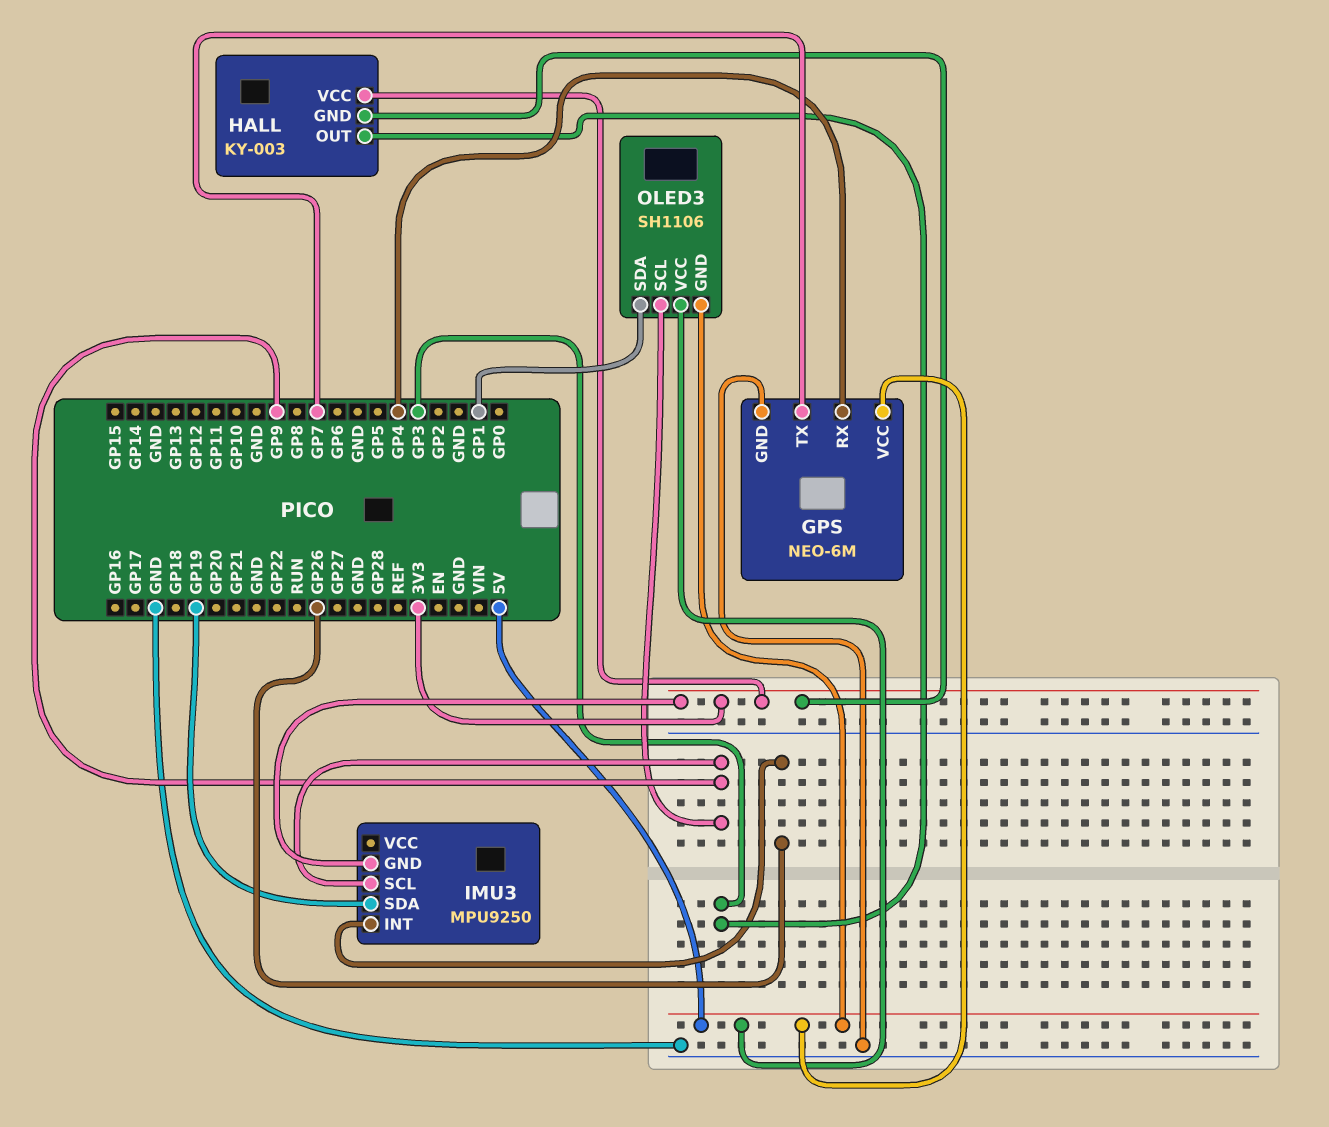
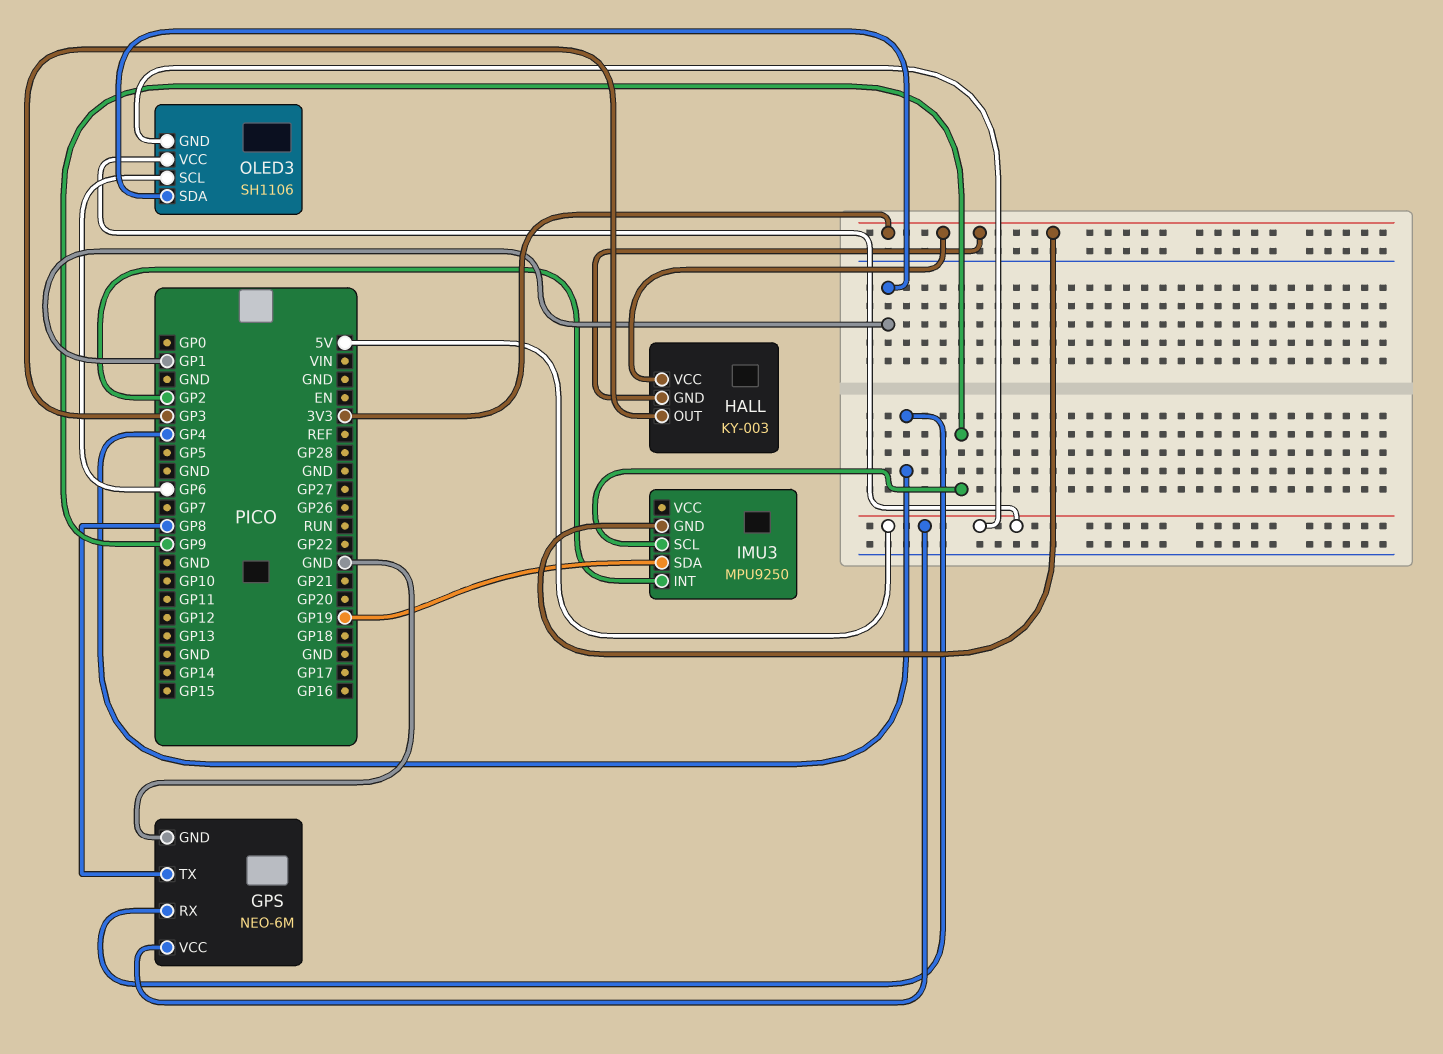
GPS pin TX: GP7 -> GP8
IMU3 pin INT: GP26 -> GP2
OLED3 pin SCL: GP9 -> GP6

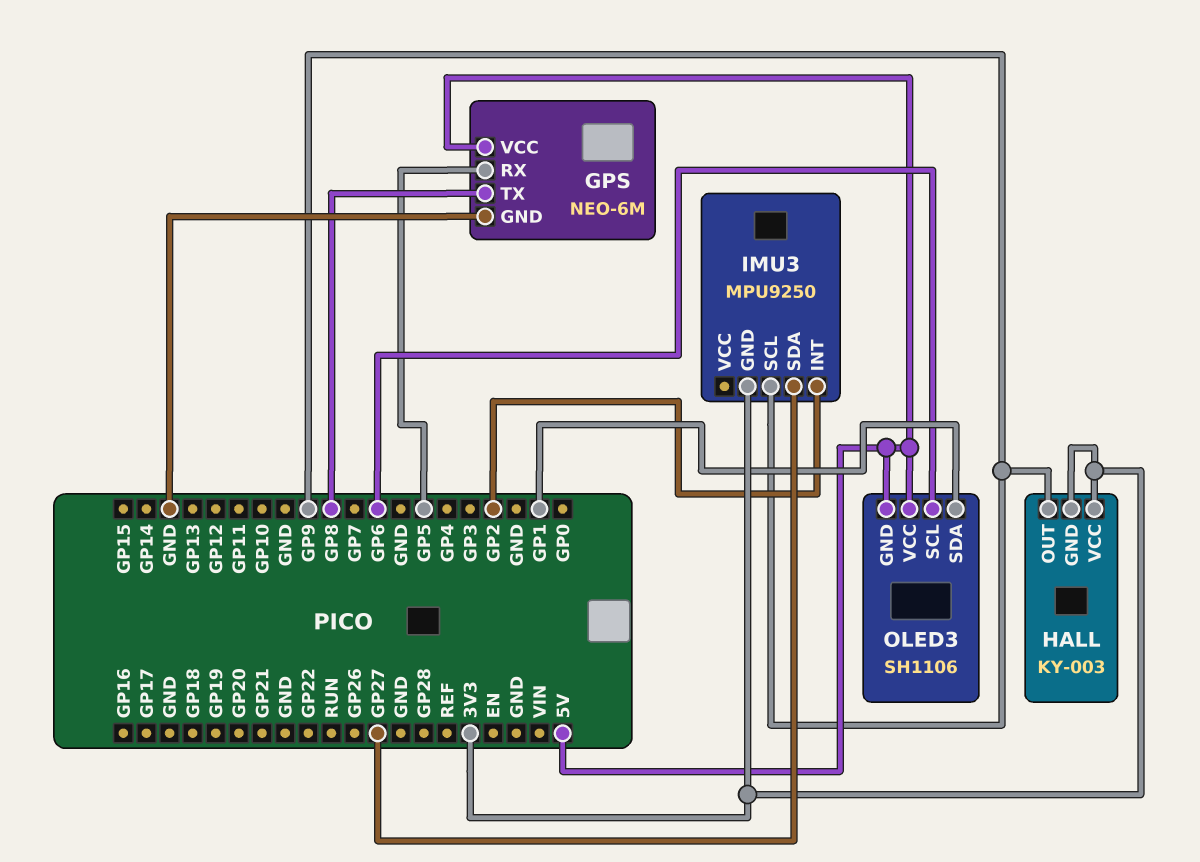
GPS pin RX: GP4 -> GP5
HALL pin OUT: GP3 -> GP9
IMU3 pin SDA: GP19 -> GP27

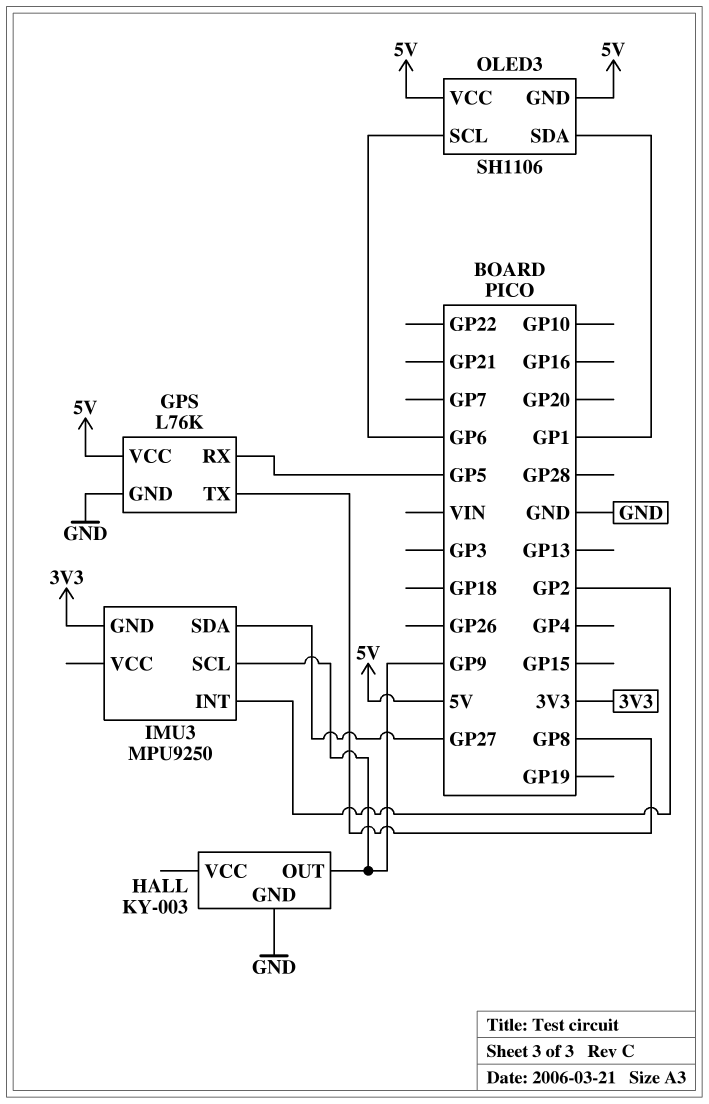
GPS: NEO-6M -> L76K
HALL pin GND: 3V3 -> GND
HALL pin VCC: 3V3 -> none

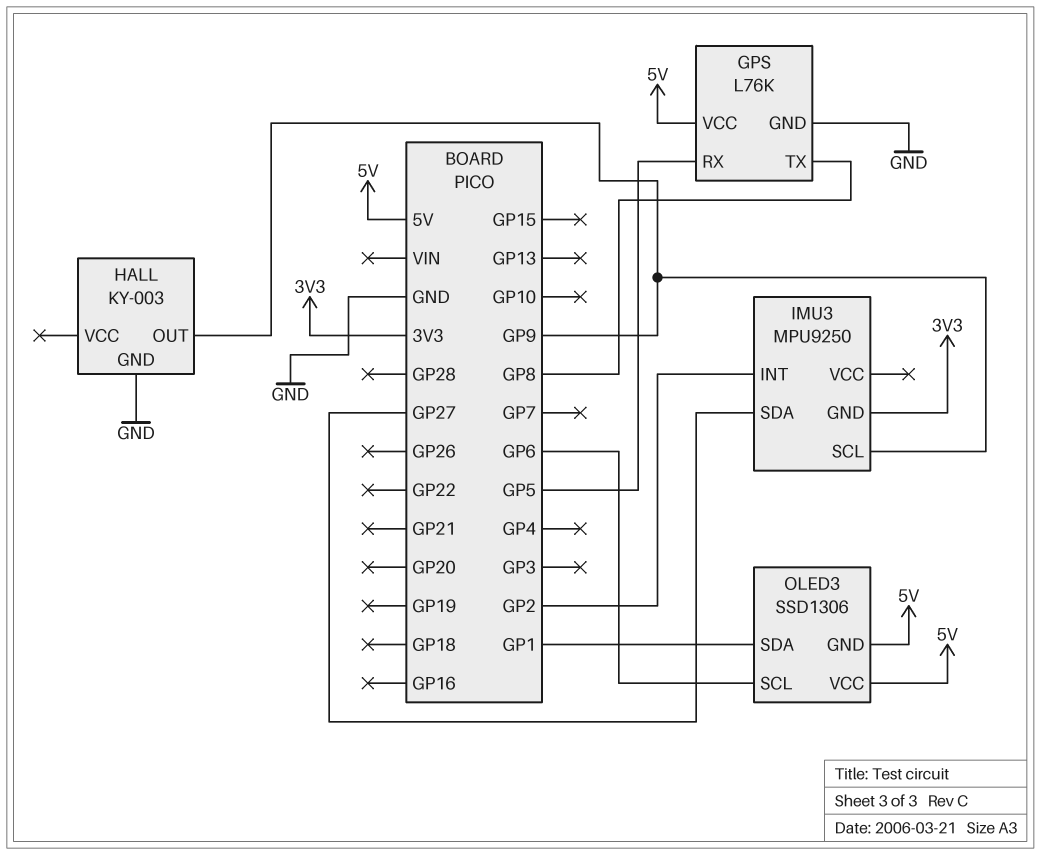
OLED3: SH1106 -> SSD1306

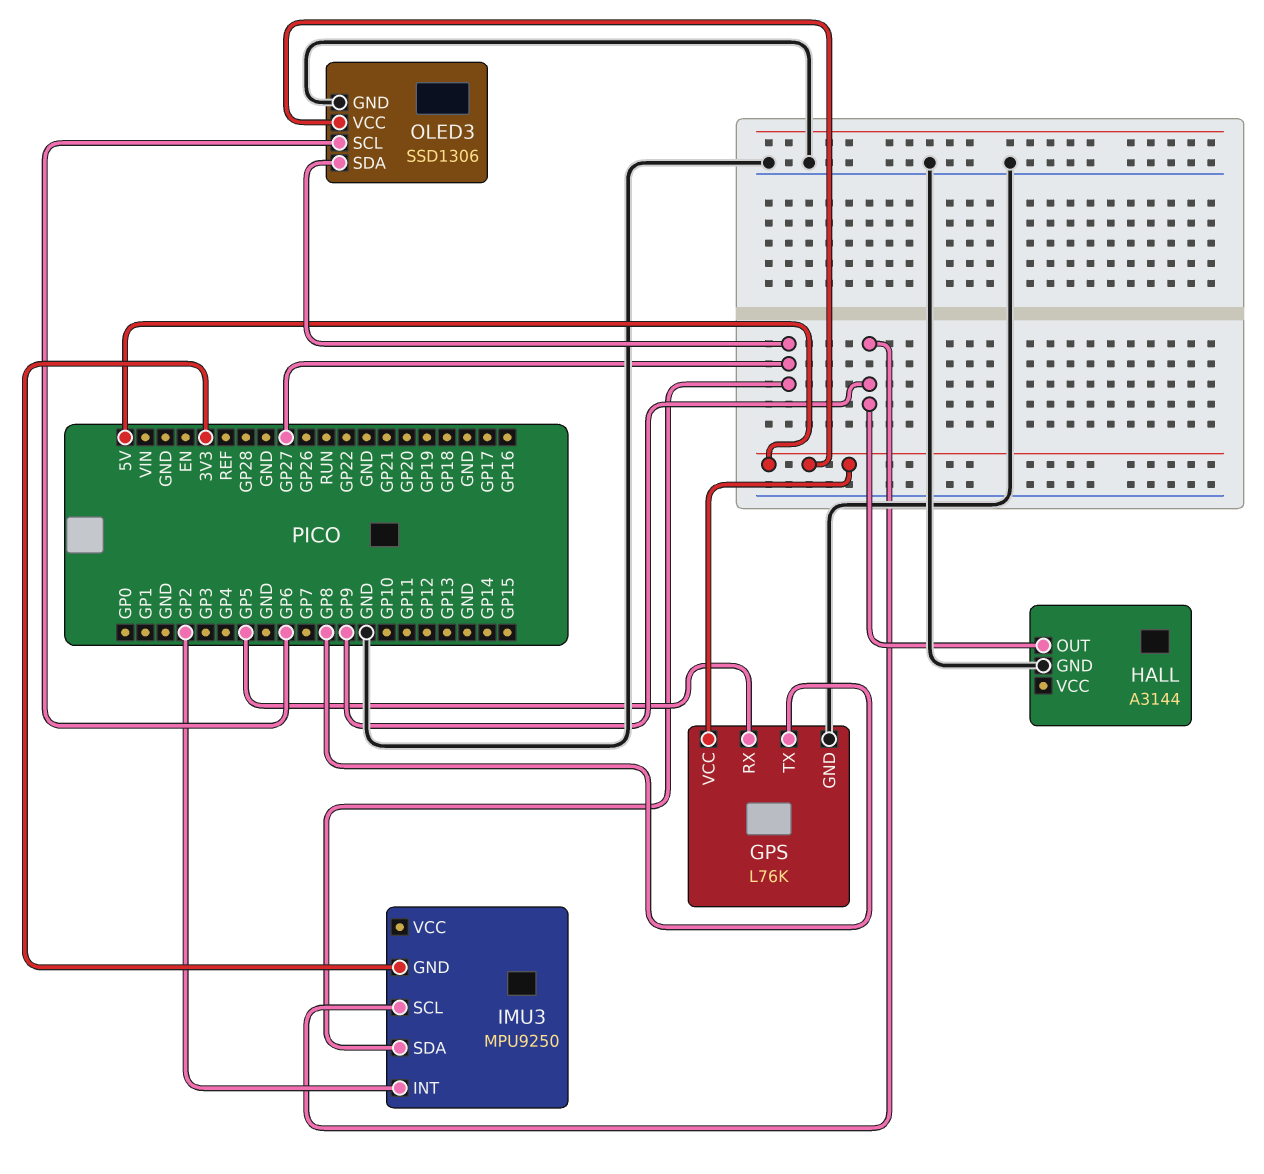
HALL: KY-003 -> A3144
OLED3 pin GND: 5V -> GND
OLED3 pin SDA: GP1 -> GP27

